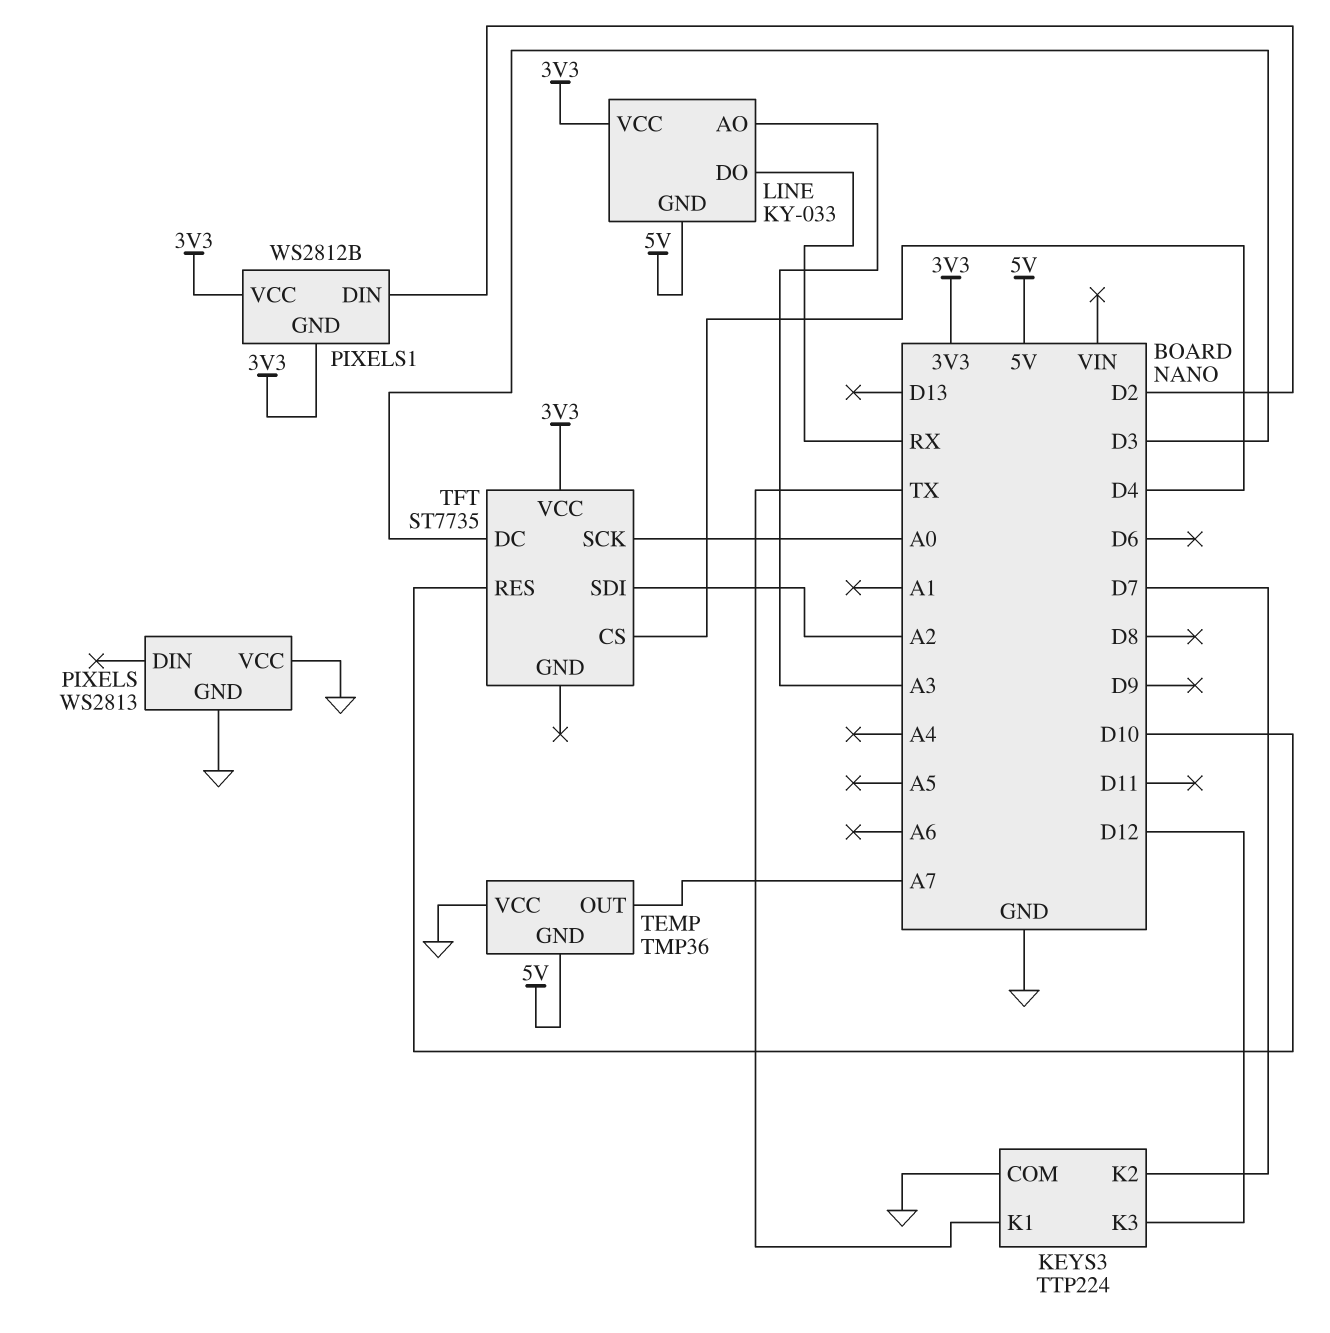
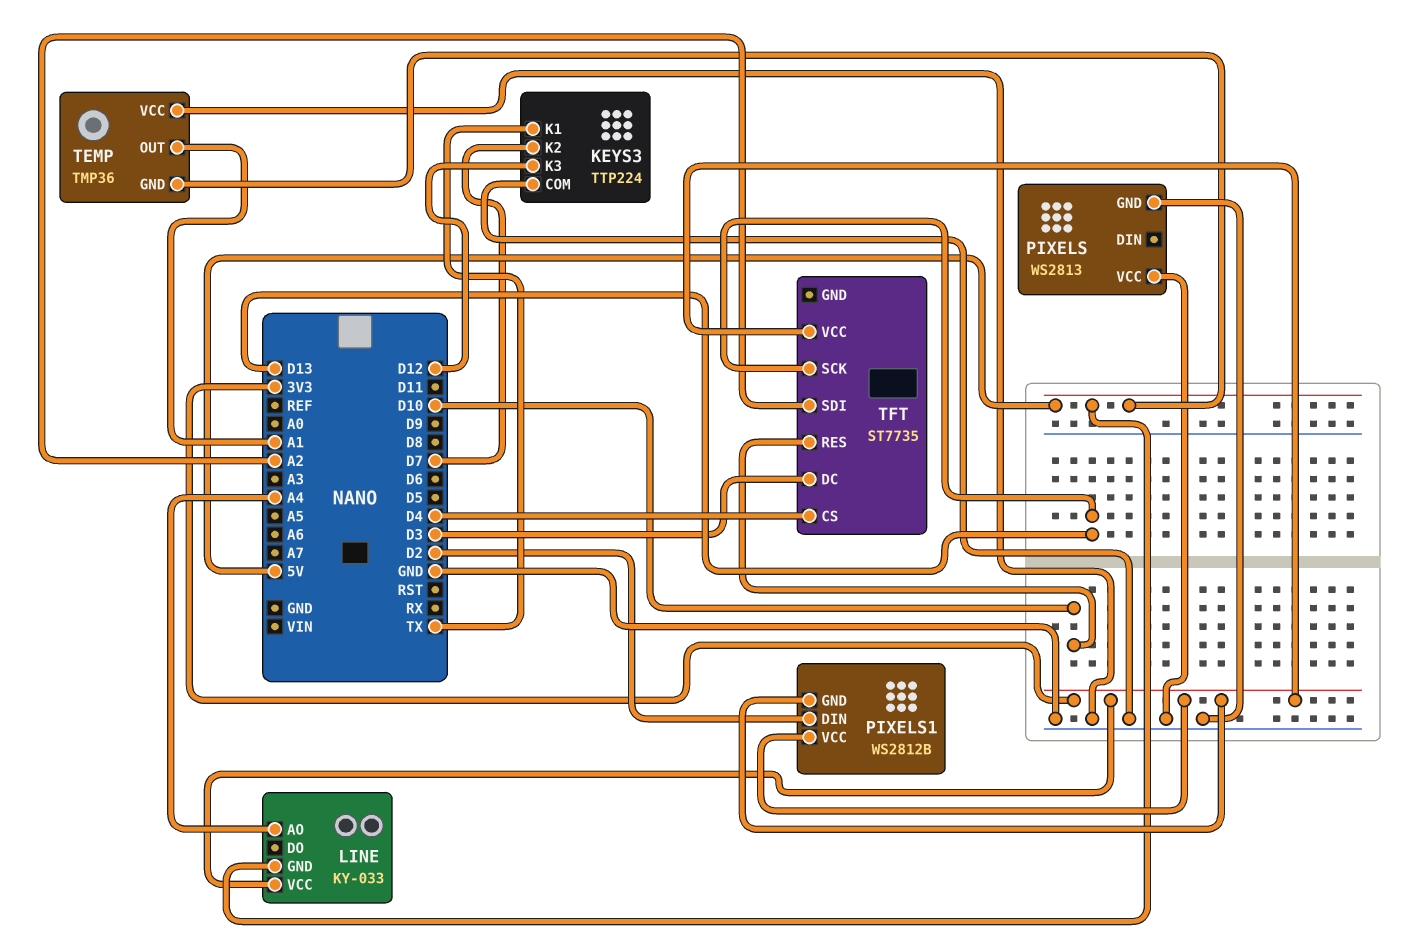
LINE pin AO: A3 -> A4
LINE pin DO: RX -> none
TEMP pin OUT: A7 -> A1
TFT pin SCK: A0 -> D13

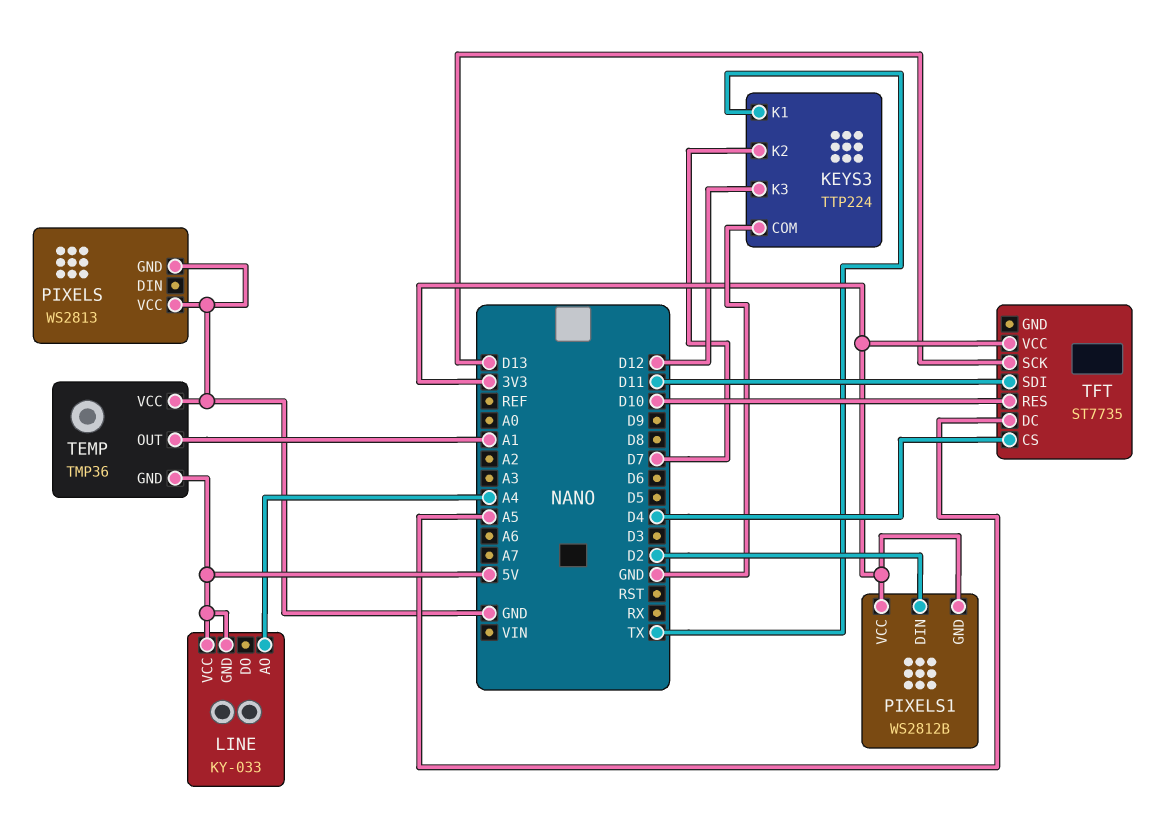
LINE pin VCC: 3V3 -> 5V
TFT pin DC: D3 -> A5
TFT pin SDI: A2 -> D11

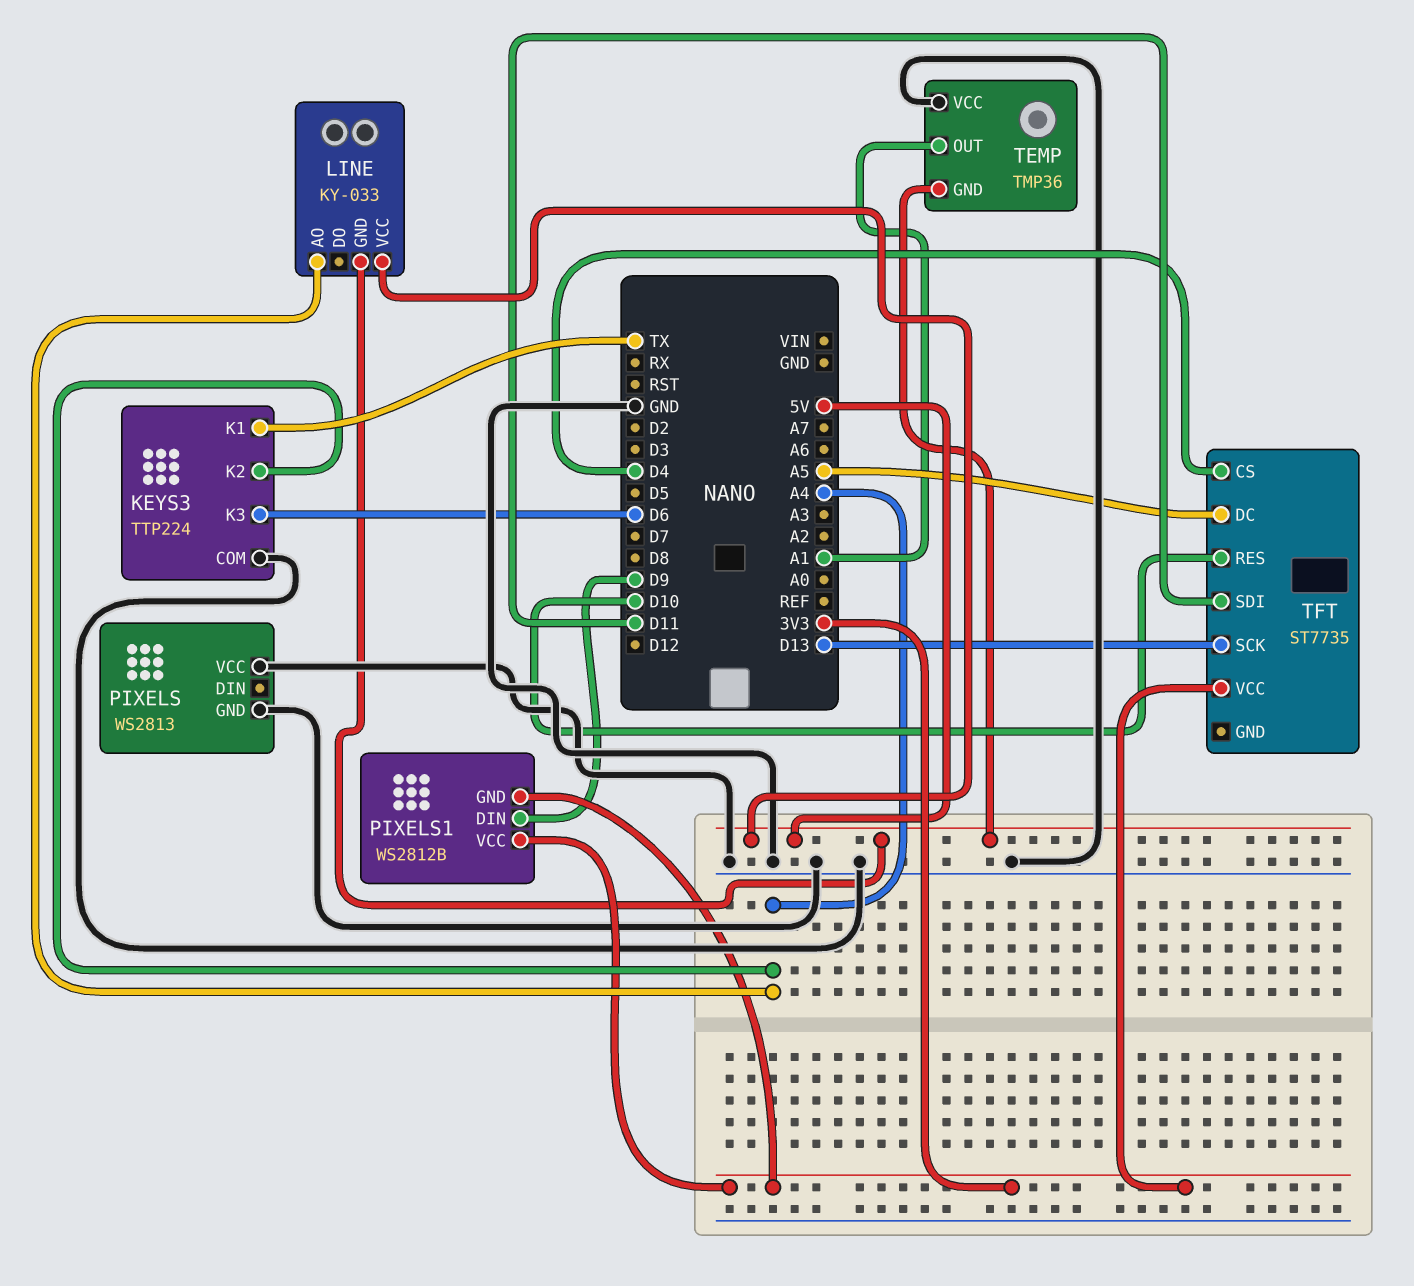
KEYS3 pin K2: D7 -> A4
KEYS3 pin K3: D12 -> D6
PIXELS1 pin DIN: D2 -> D9

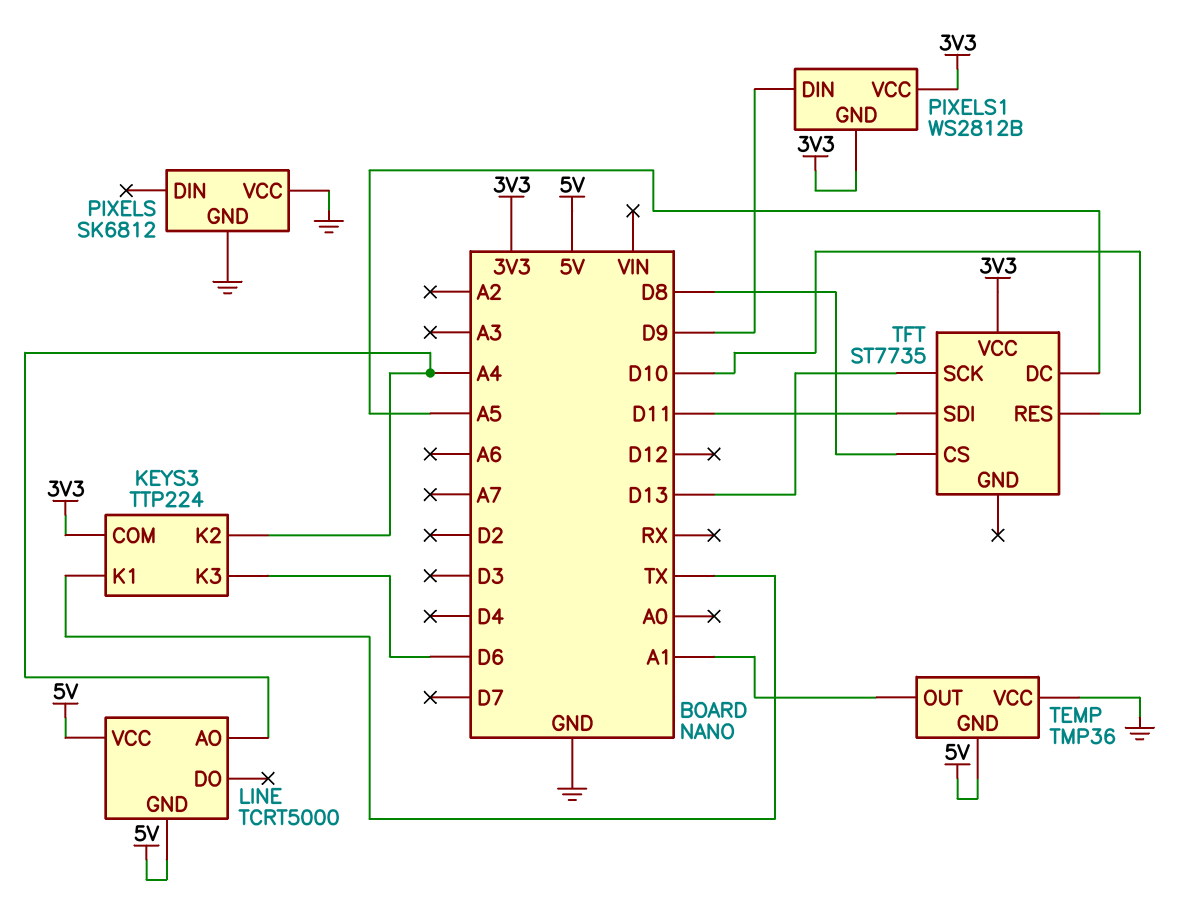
KEYS3 pin COM: GND -> 3V3
LINE: KY-033 -> TCRT5000
PIXELS: WS2813 -> SK6812
TFT pin CS: D4 -> D8

